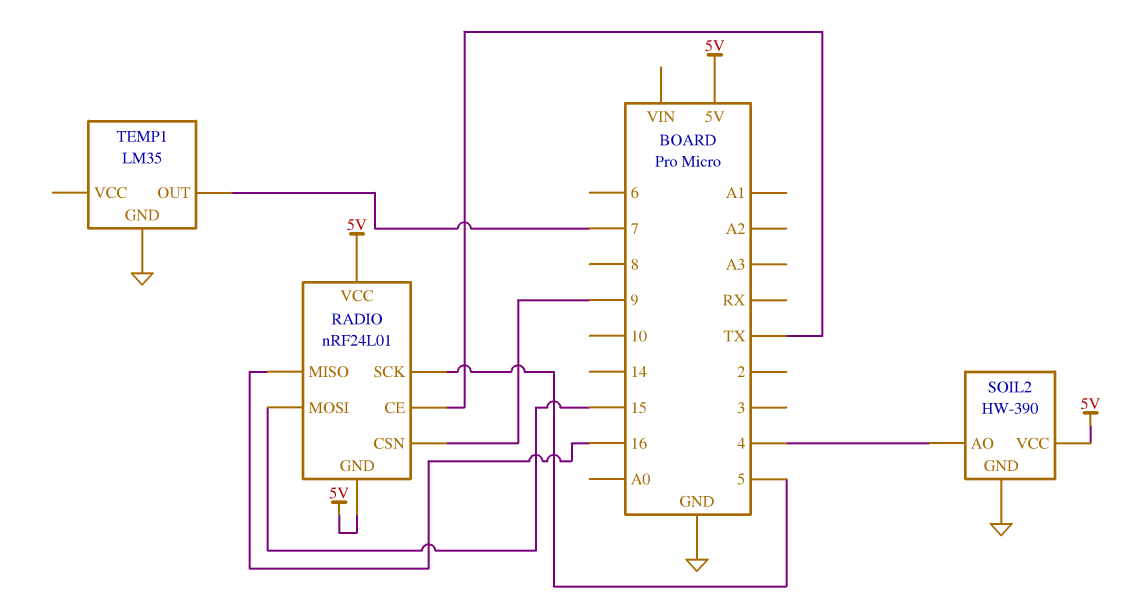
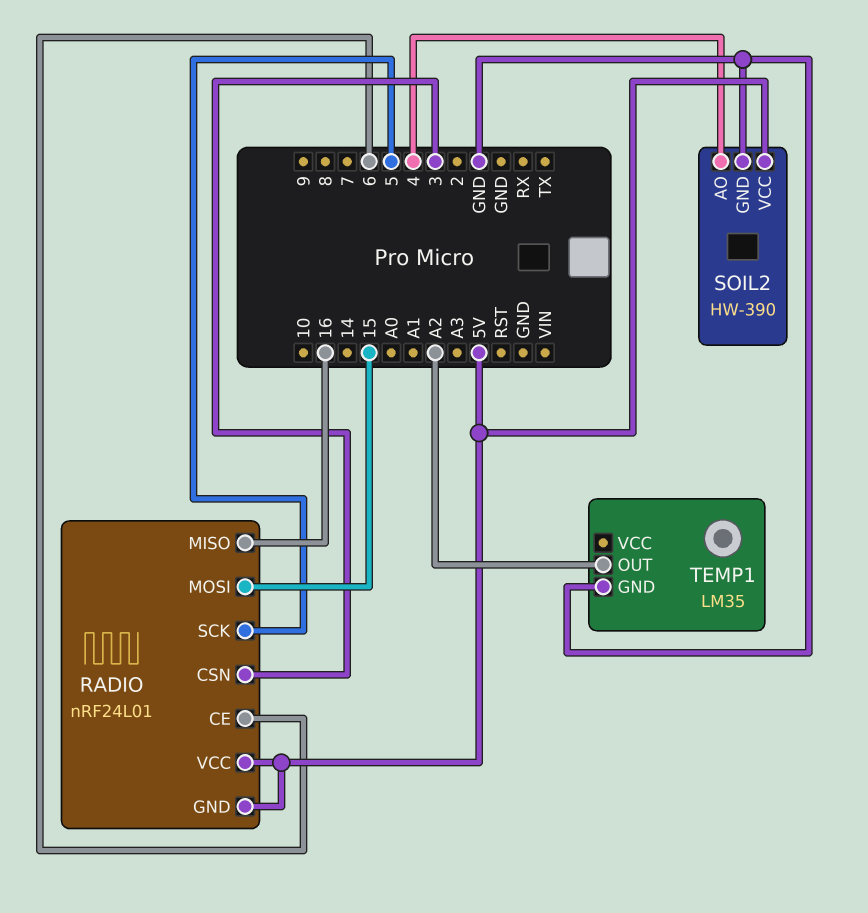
RADIO pin CE: TX -> 6
RADIO pin CSN: 9 -> 3
TEMP1 pin OUT: 7 -> A2

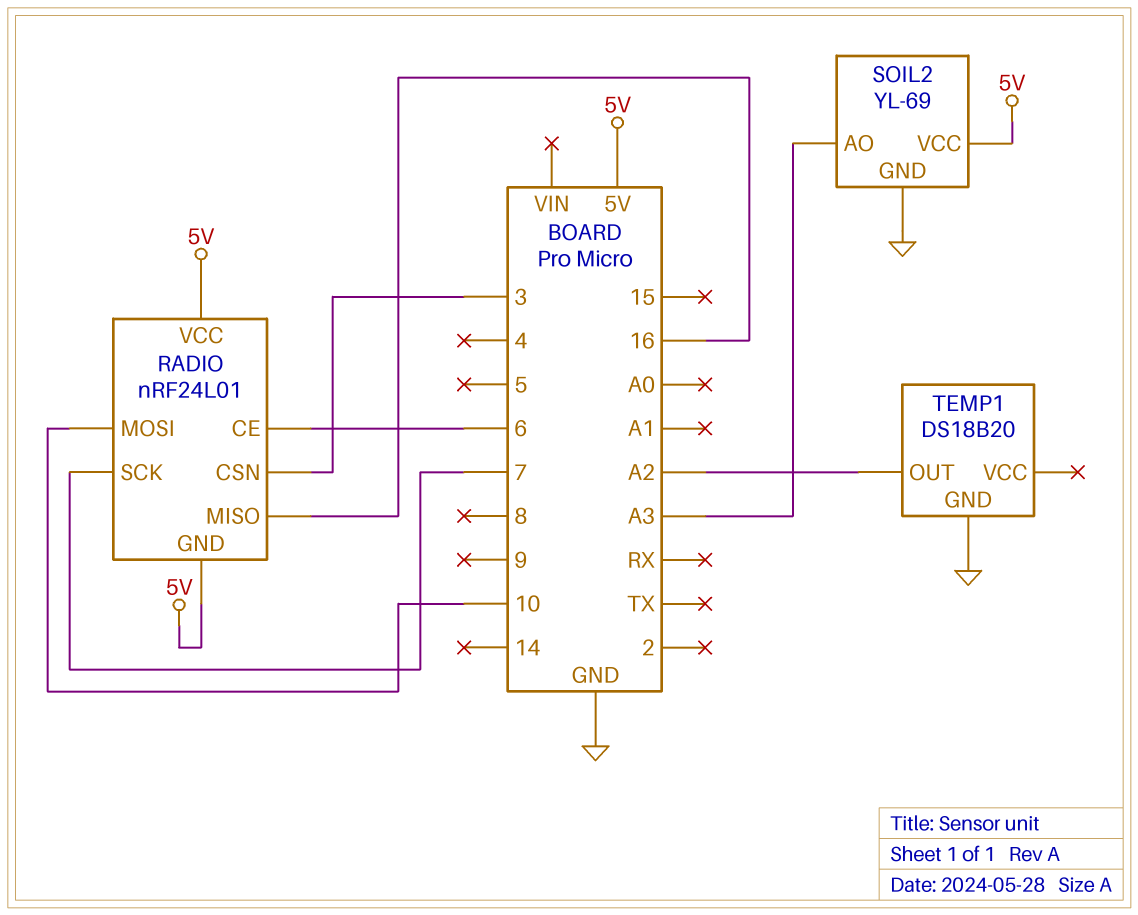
RADIO pin MOSI: 15 -> 10
RADIO pin SCK: 5 -> 7
SOIL2: HW-390 -> YL-69
SOIL2 pin AO: 4 -> A3
TEMP1: LM35 -> DS18B20

